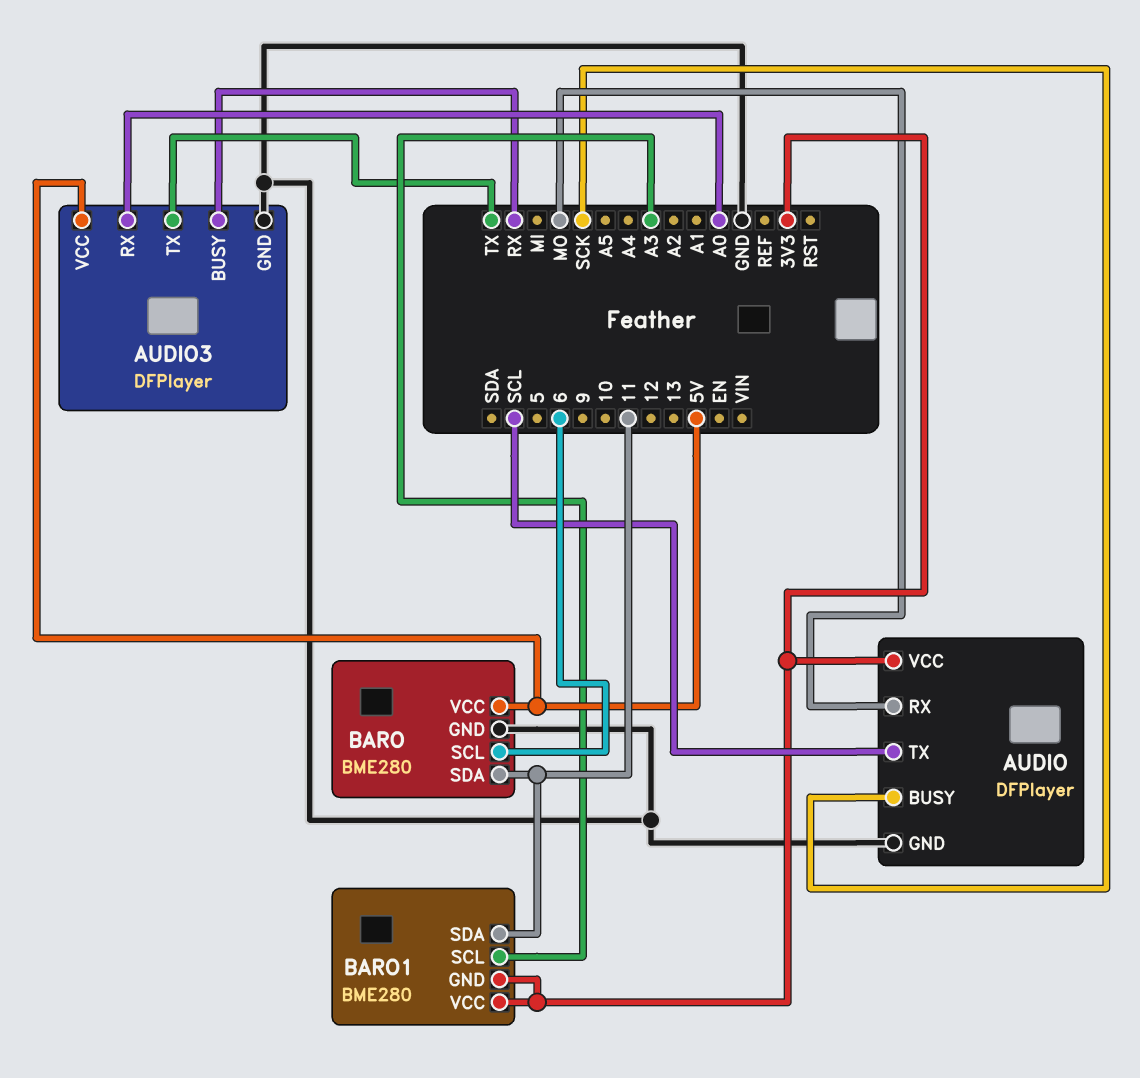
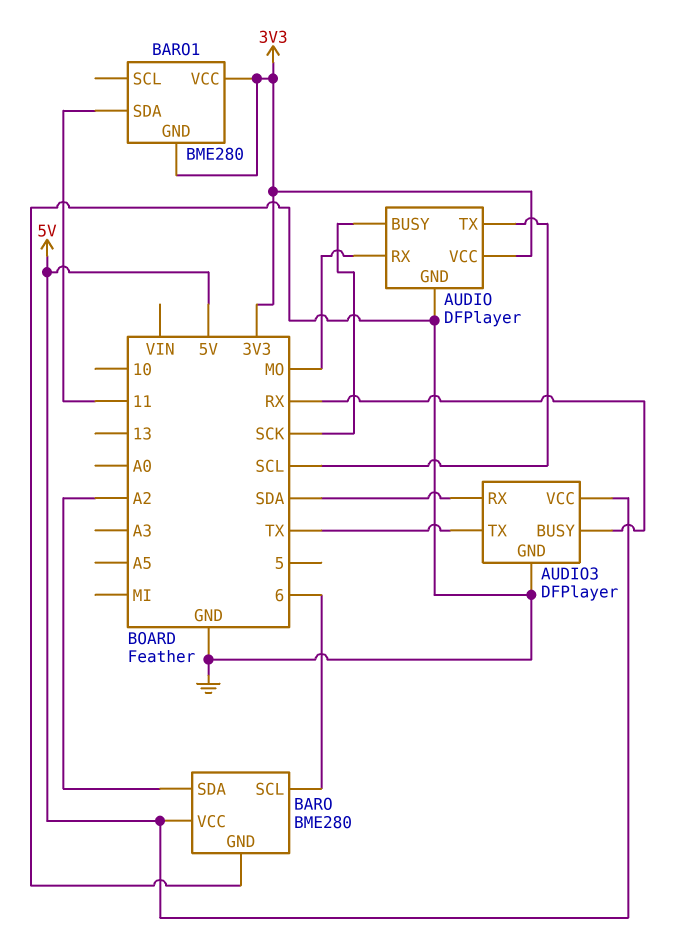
AUDIO3 pin RX: A0 -> SDA
BARO pin SDA: 11 -> A2
BARO1 pin SCL: A3 -> none

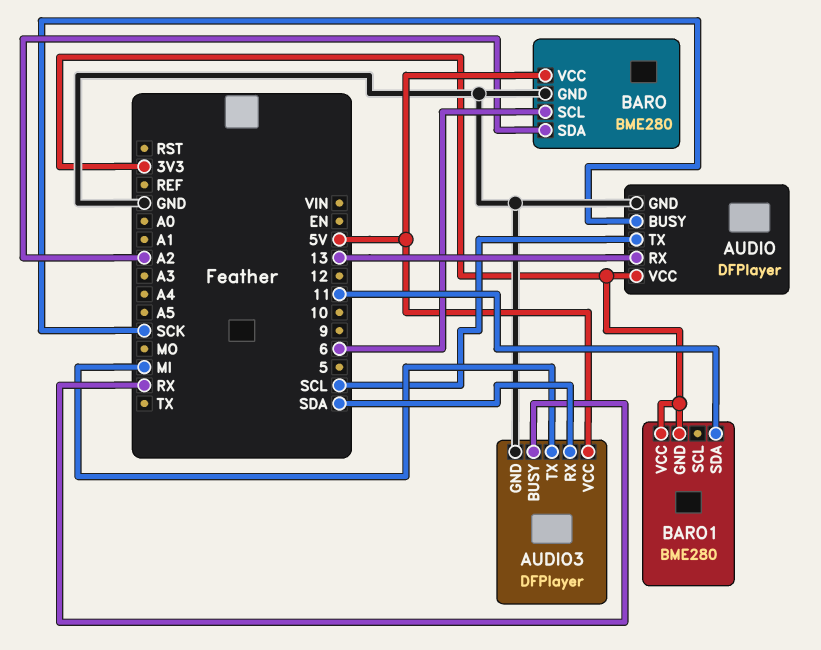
AUDIO pin RX: MO -> 13
AUDIO3 pin TX: TX -> MI

